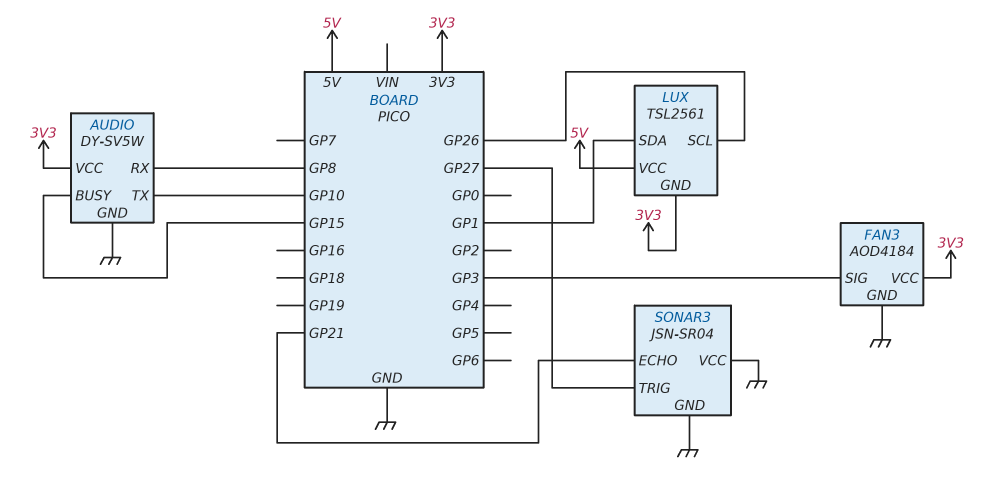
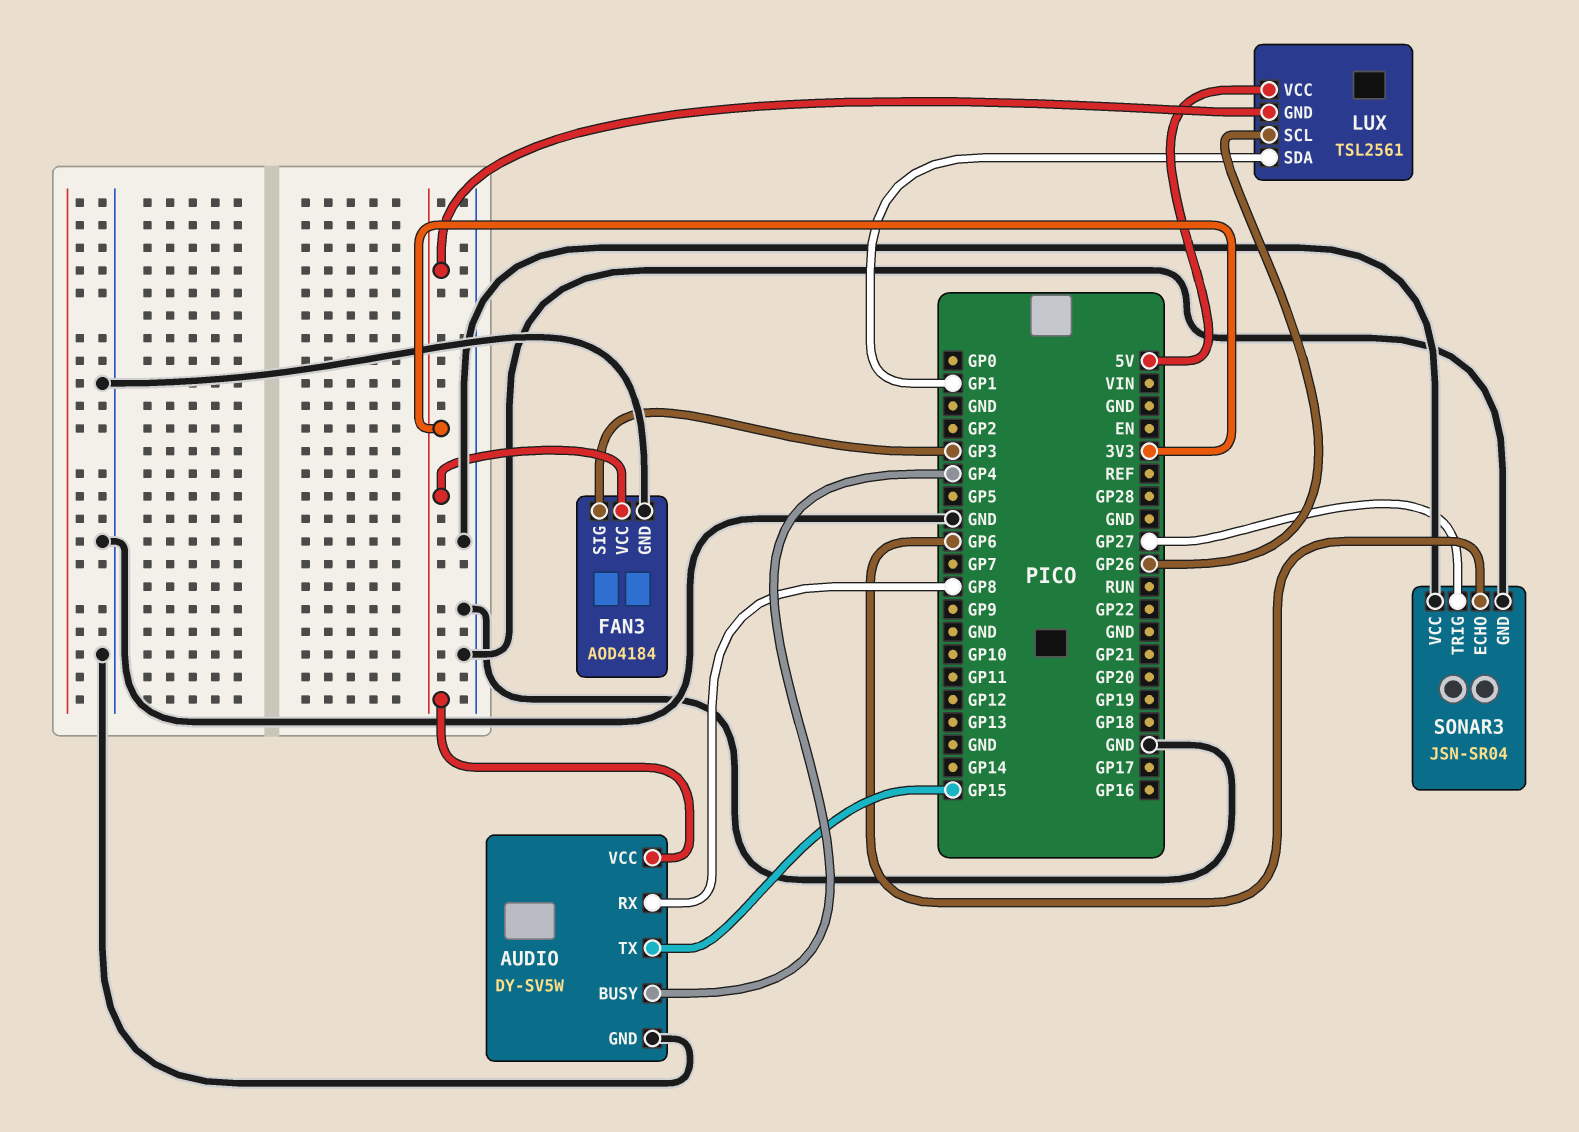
AUDIO pin BUSY: GP15 -> GP4
AUDIO pin TX: GP10 -> GP15
SONAR3 pin ECHO: GP21 -> GP6

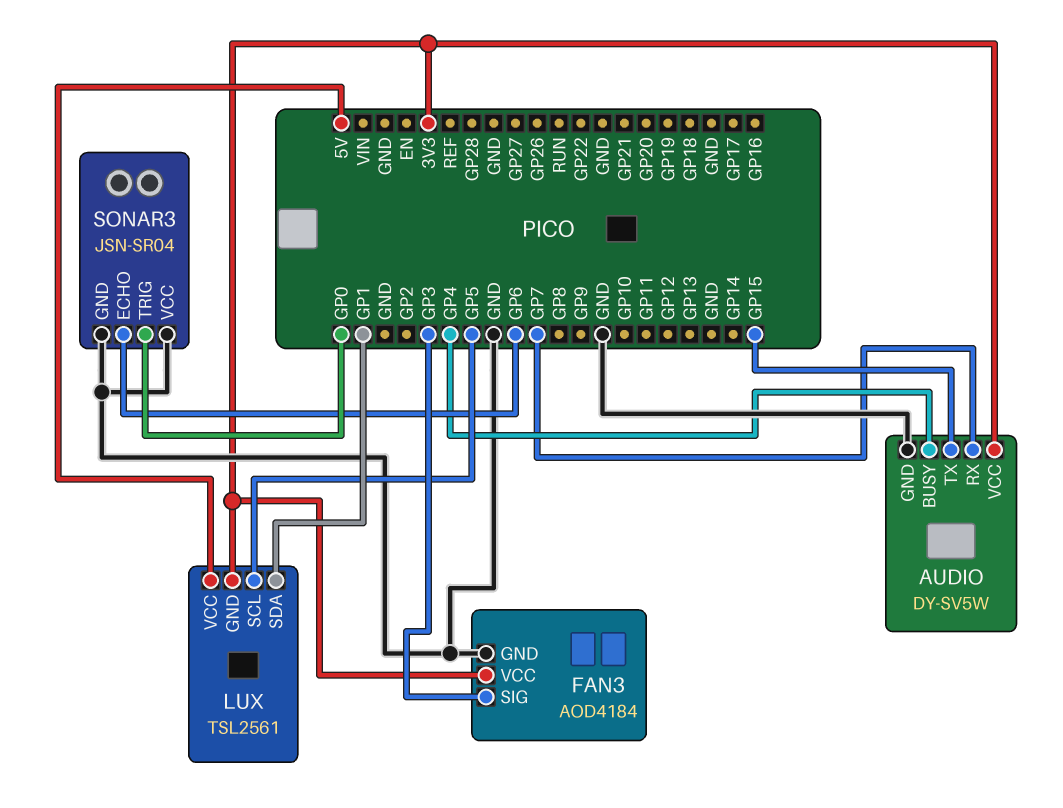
AUDIO pin RX: GP8 -> GP7
LUX pin SCL: GP26 -> GP5
SONAR3 pin TRIG: GP27 -> GP0

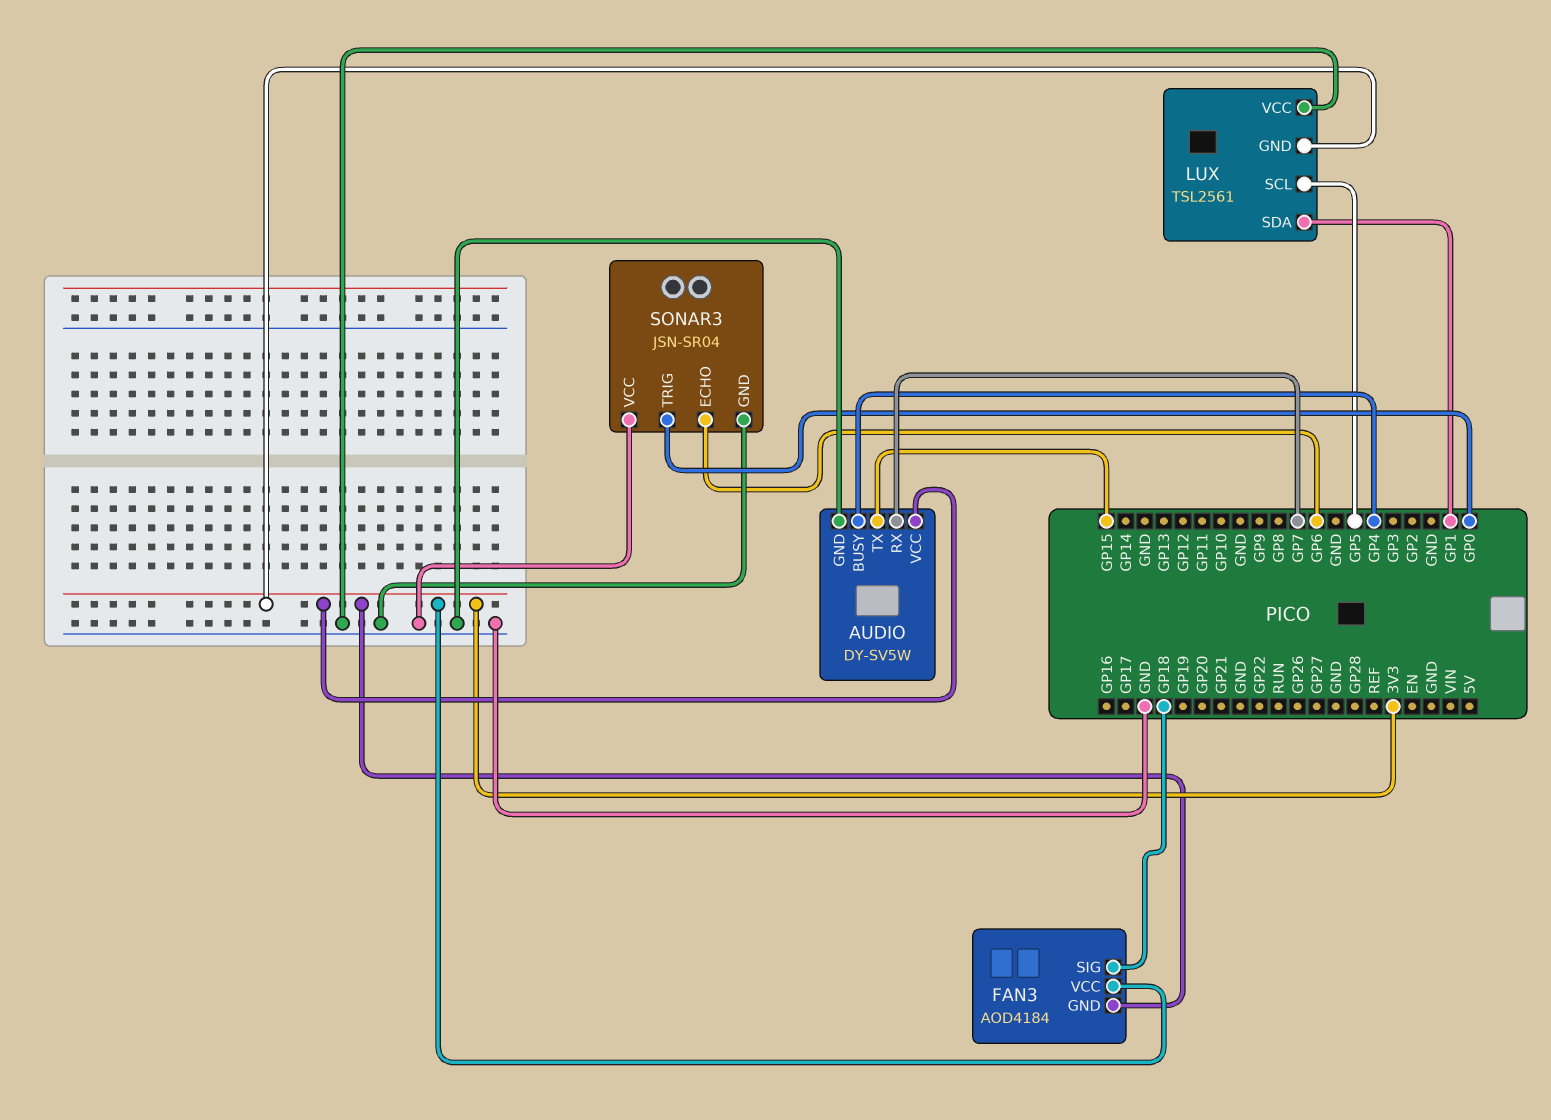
FAN3 pin GND: GND -> 3V3
FAN3 pin SIG: GP3 -> GP18
LUX pin VCC: 5V -> GND

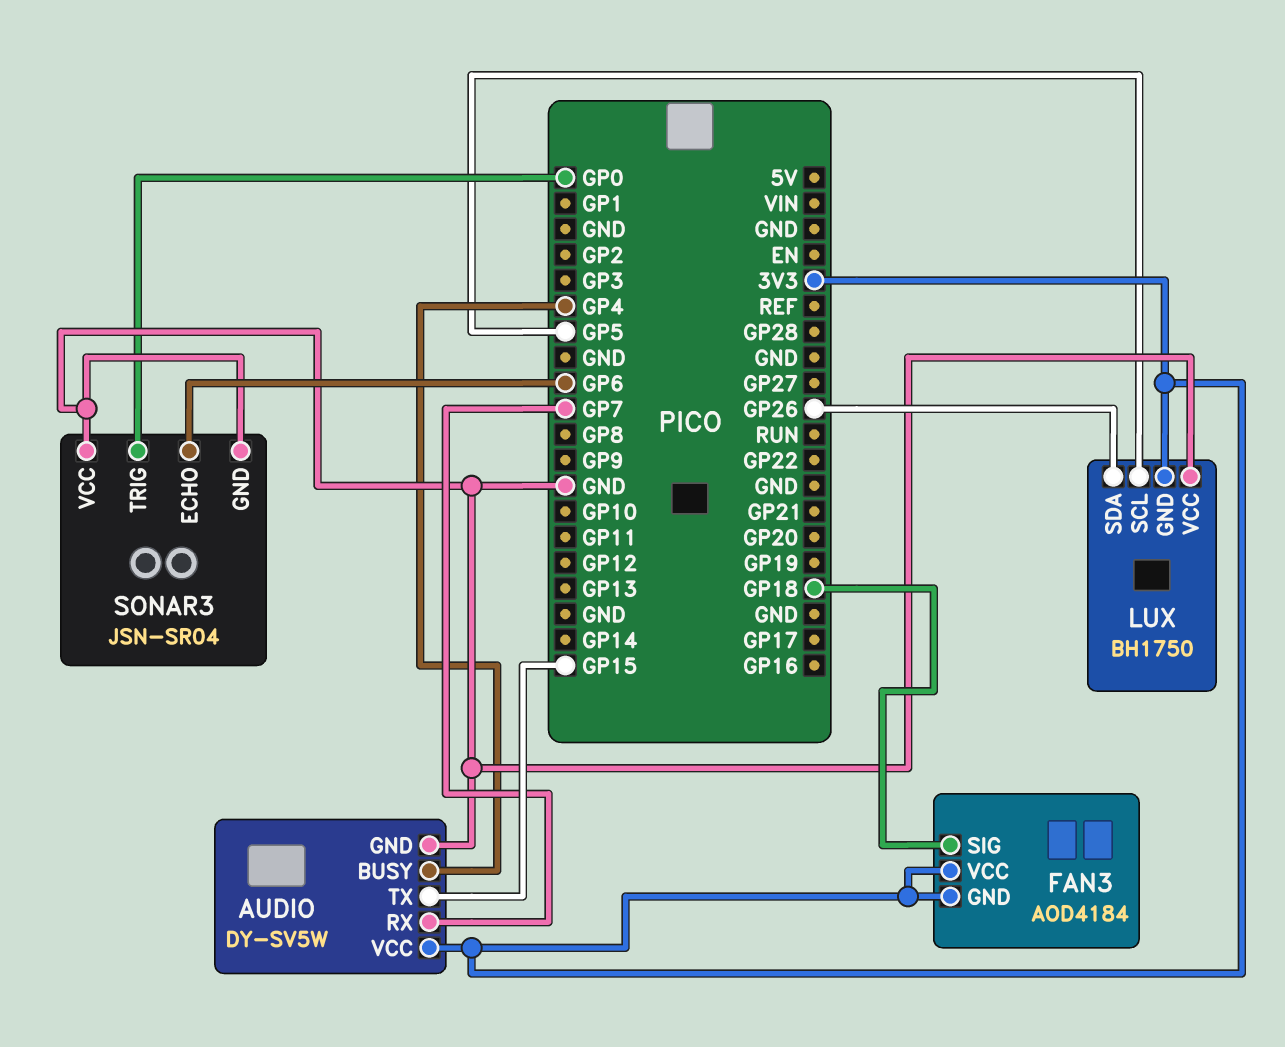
LUX: TSL2561 -> BH1750
LUX pin SDA: GP1 -> GP26

